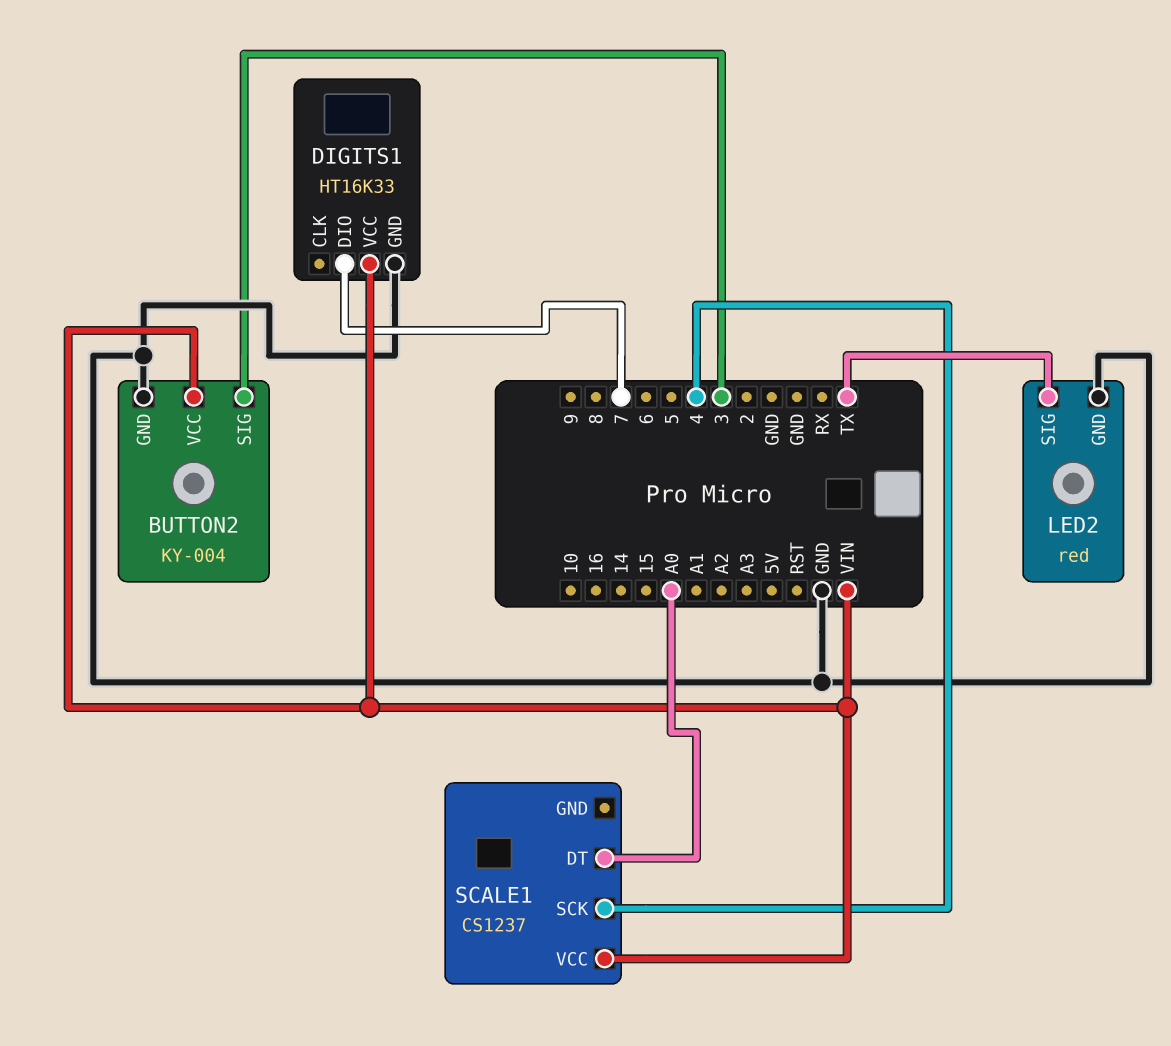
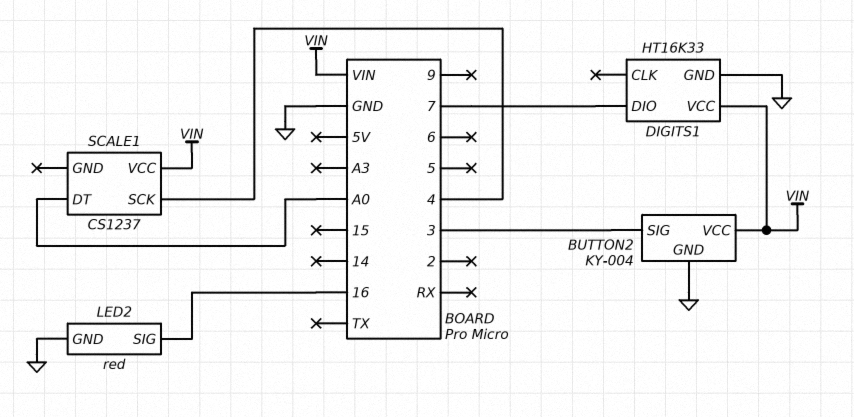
LED2 pin SIG: TX -> 16

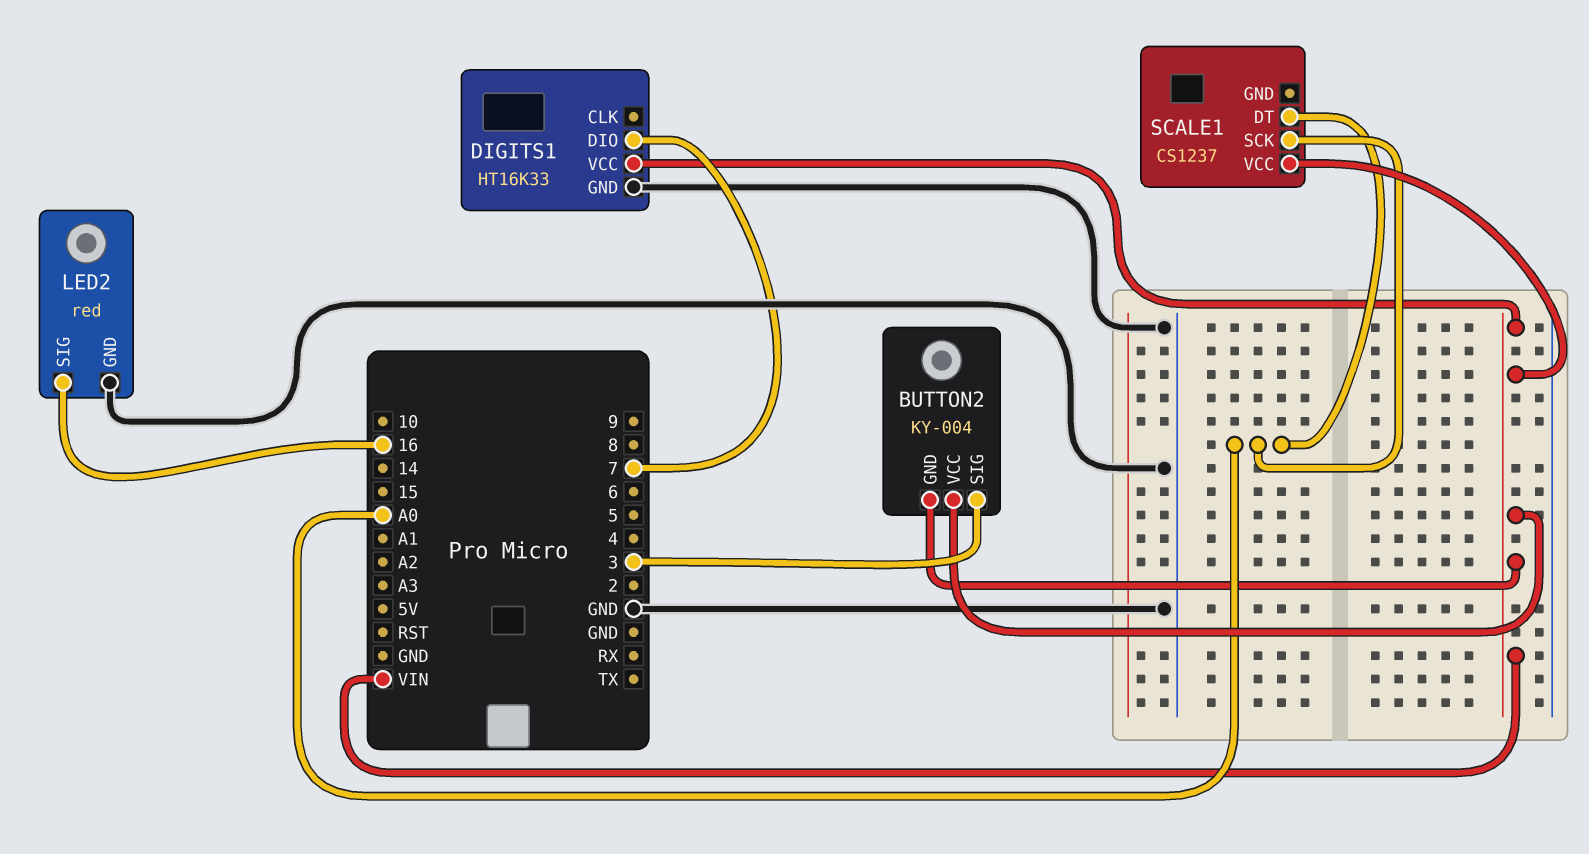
BUTTON2 pin GND: GND -> VIN
SCALE1 pin SCK: 4 -> A0

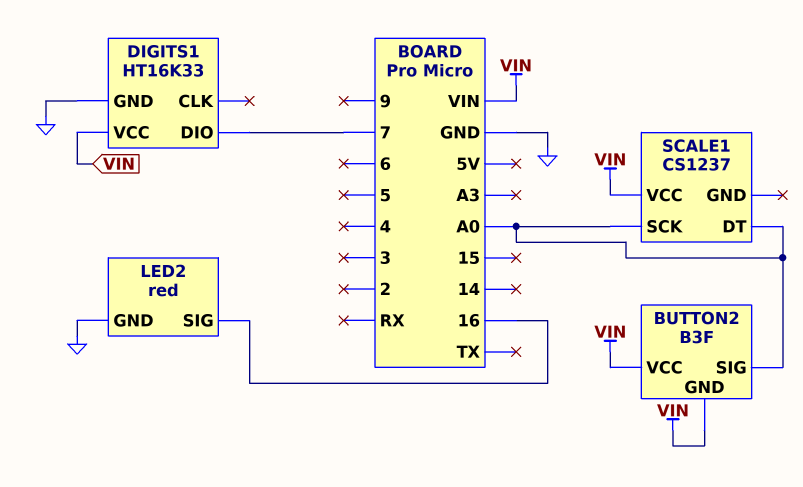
BUTTON2: KY-004 -> B3F
BUTTON2 pin SIG: 3 -> A0

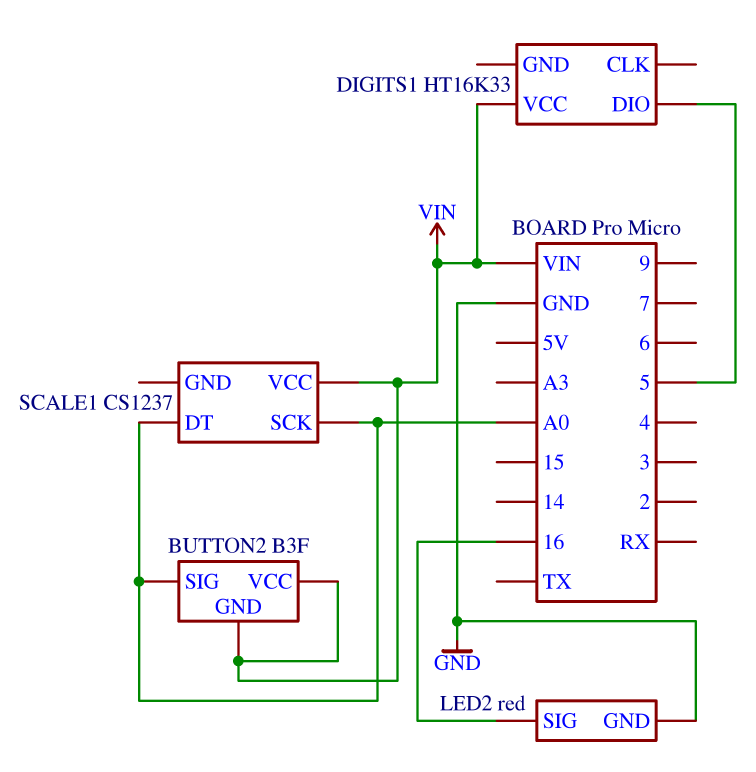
DIGITS1 pin DIO: 7 -> 5
DIGITS1 pin GND: GND -> none

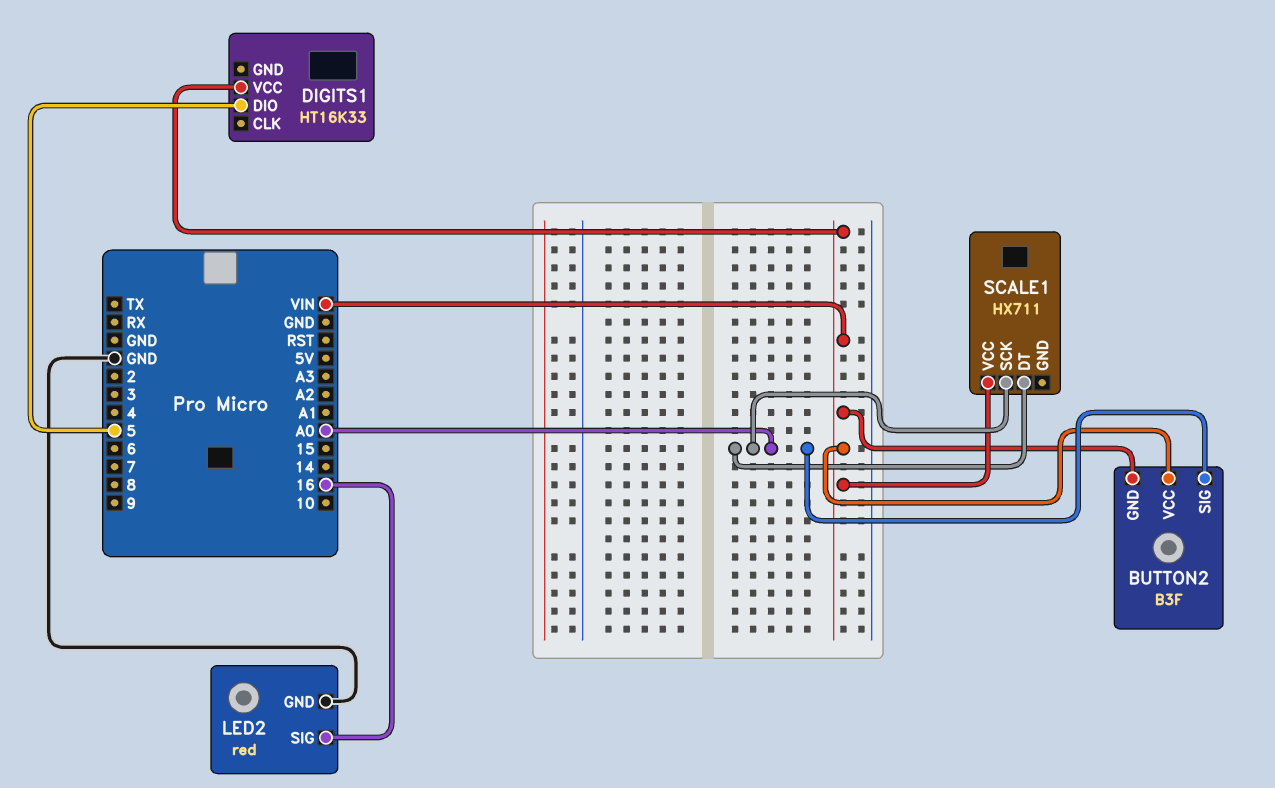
SCALE1: CS1237 -> HX711

